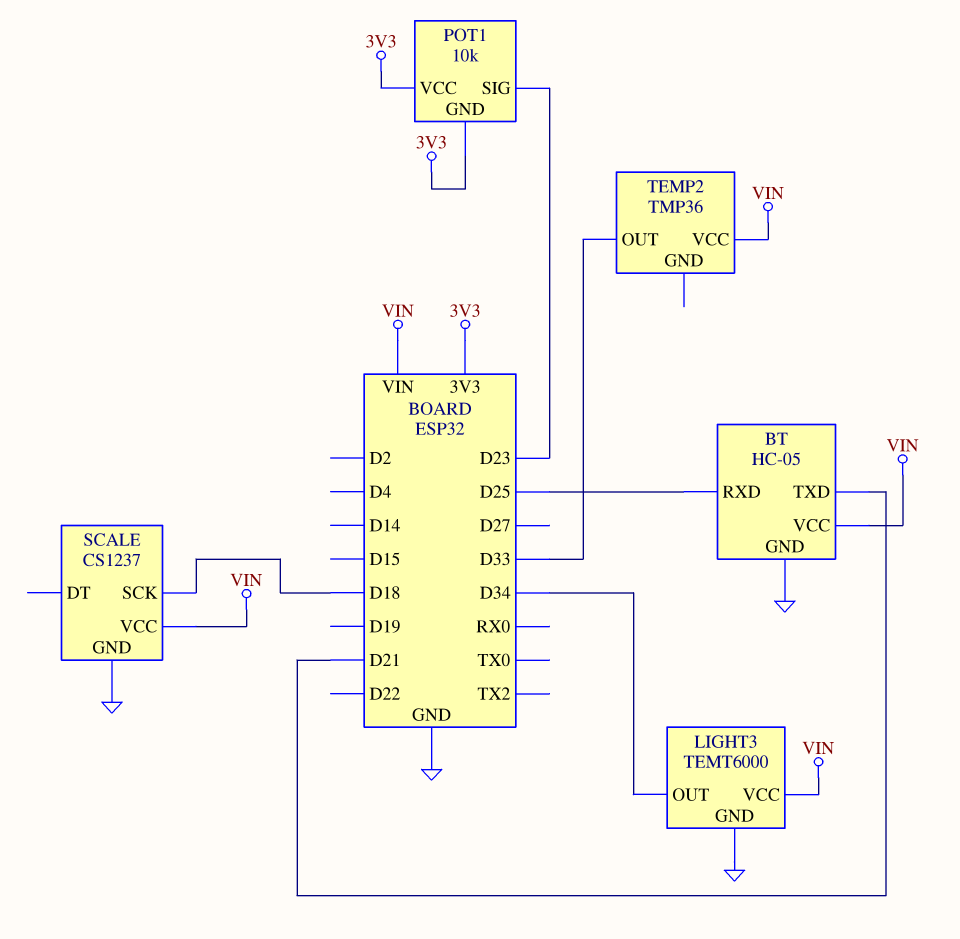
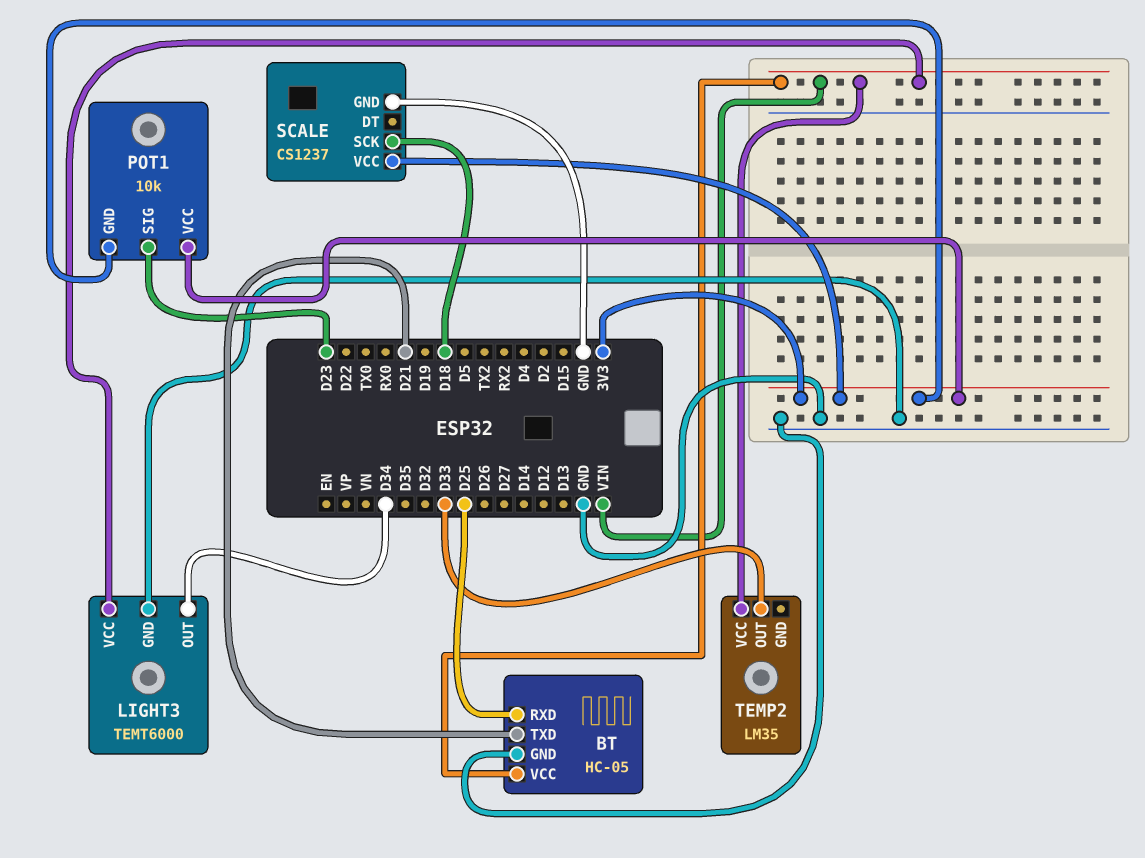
SCALE pin VCC: VIN -> 3V3
TEMP2: TMP36 -> LM35

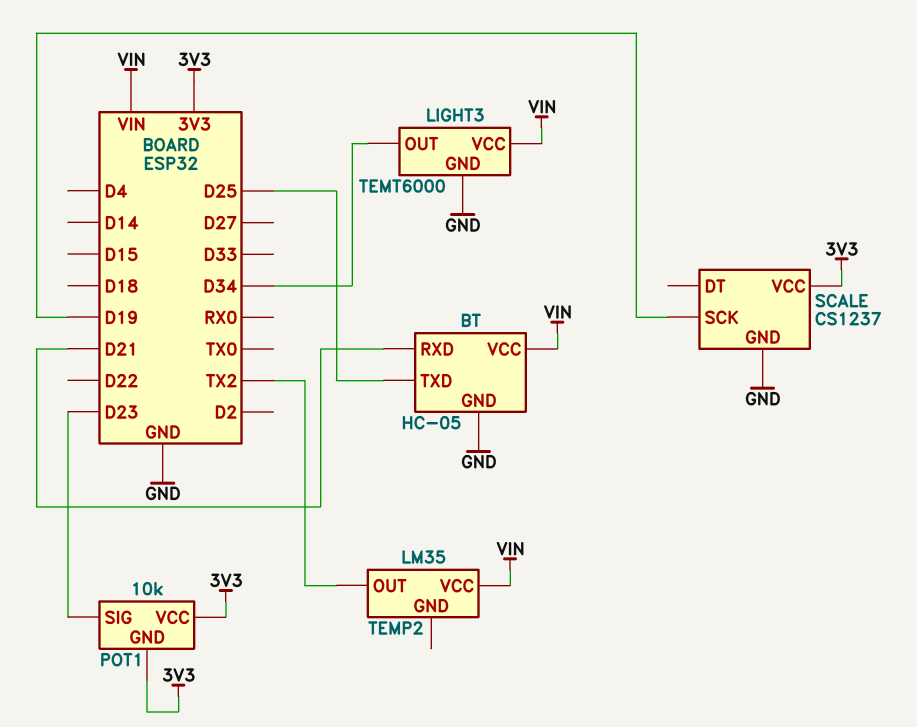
BT pin RXD: D25 -> D21
BT pin TXD: D21 -> D25
SCALE pin SCK: D18 -> D19
TEMP2 pin OUT: D33 -> TX2

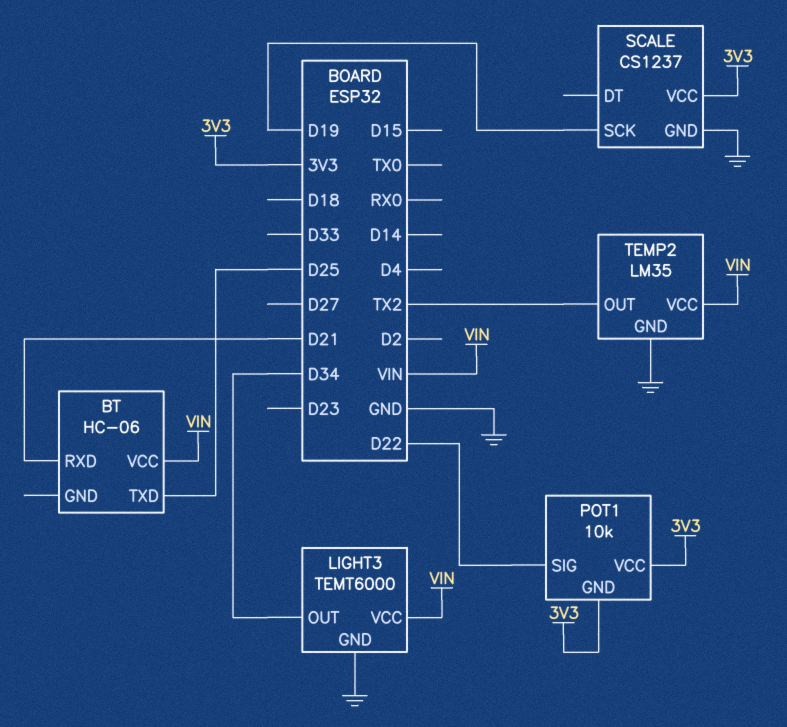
BT: HC-05 -> HC-06
BT pin GND: GND -> none
POT1 pin SIG: D23 -> D22
TEMP2 pin GND: none -> GND

